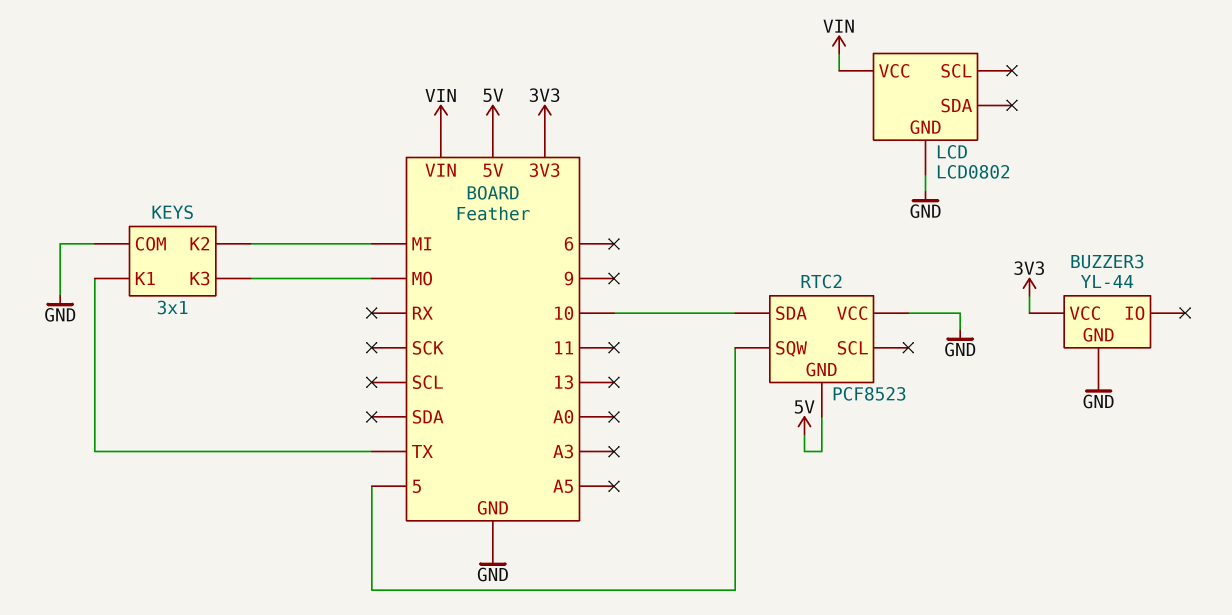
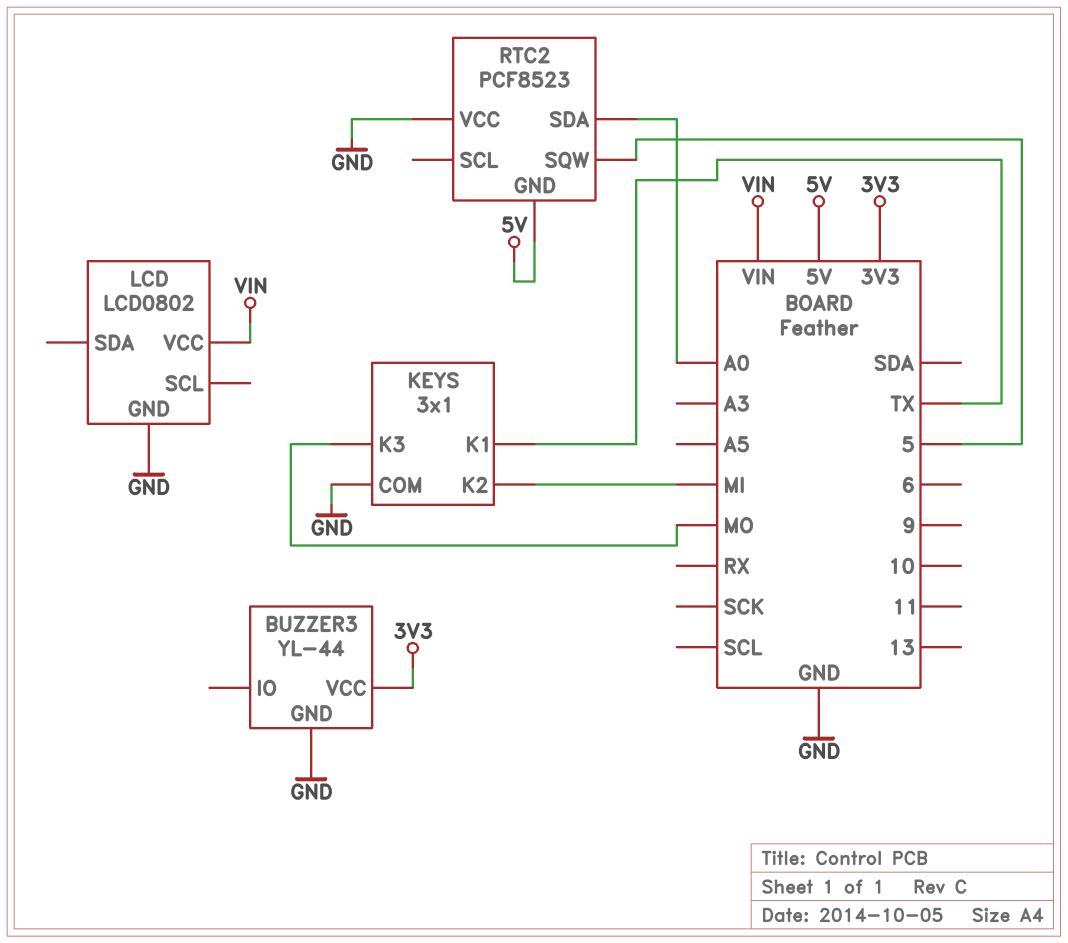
RTC2 pin SDA: 10 -> A0

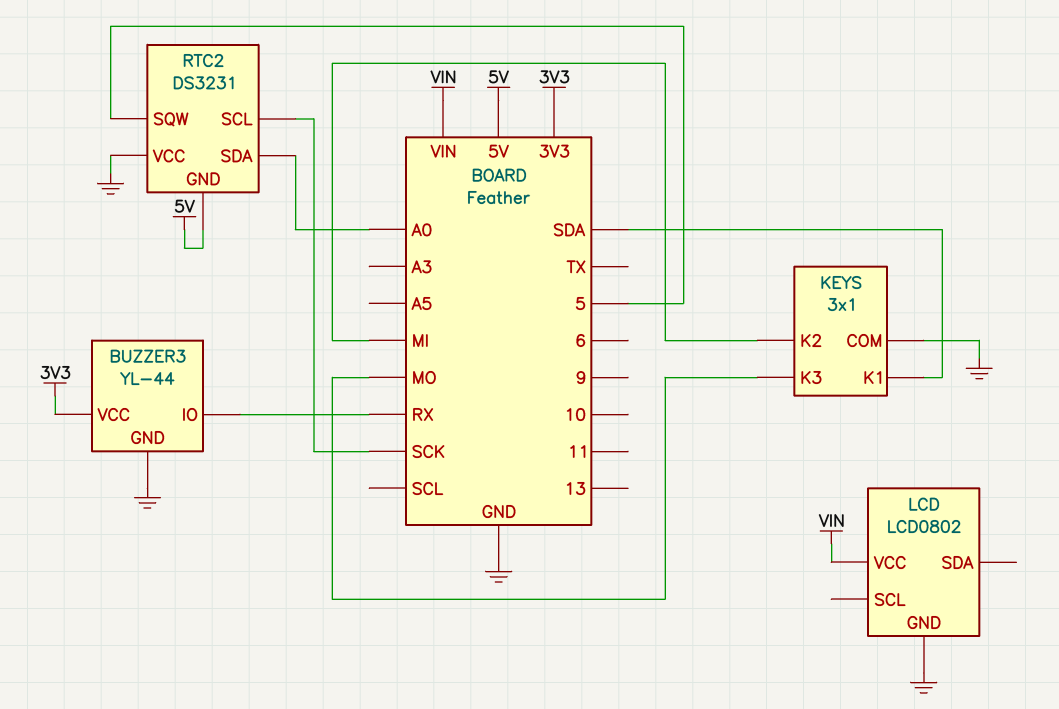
BUZZER3 pin IO: none -> RX
KEYS pin K1: TX -> SDA
RTC2: PCF8523 -> DS3231
RTC2 pin SCL: none -> SCK

